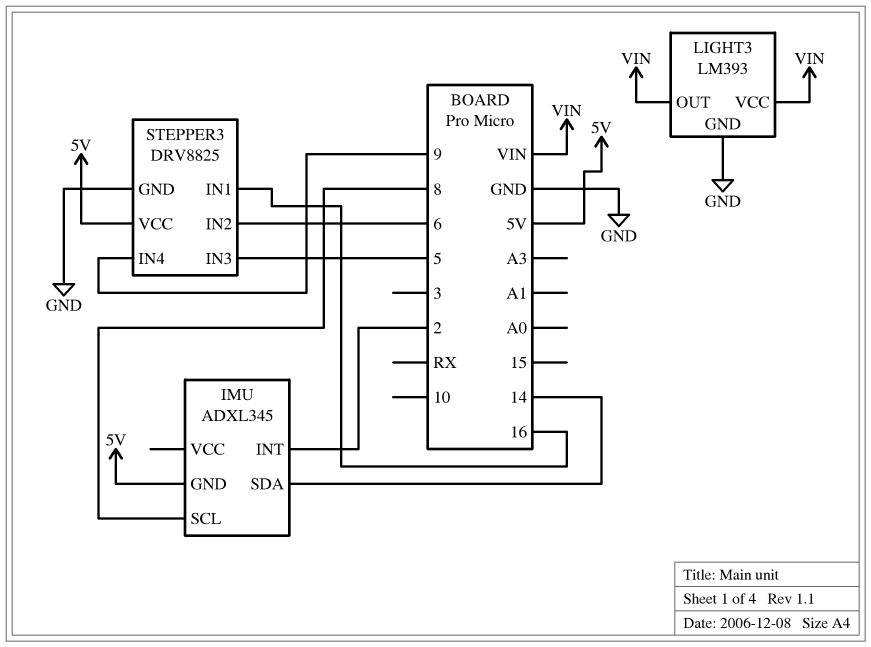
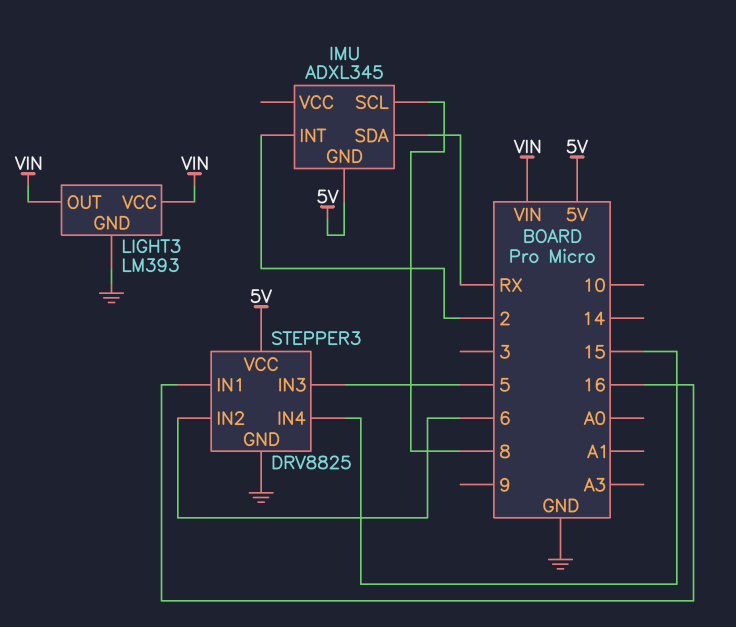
IMU pin SDA: 14 -> RX
STEPPER3 pin IN4: 9 -> 15

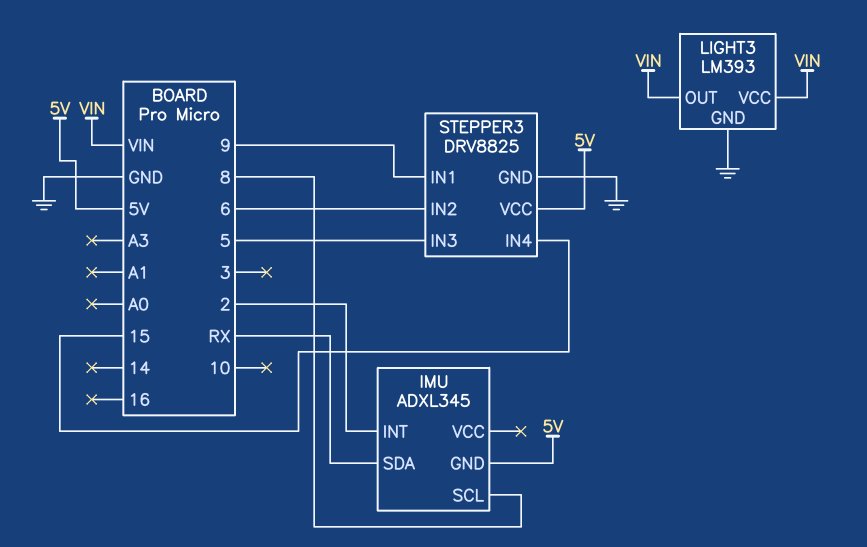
STEPPER3 pin IN1: 16 -> 9

